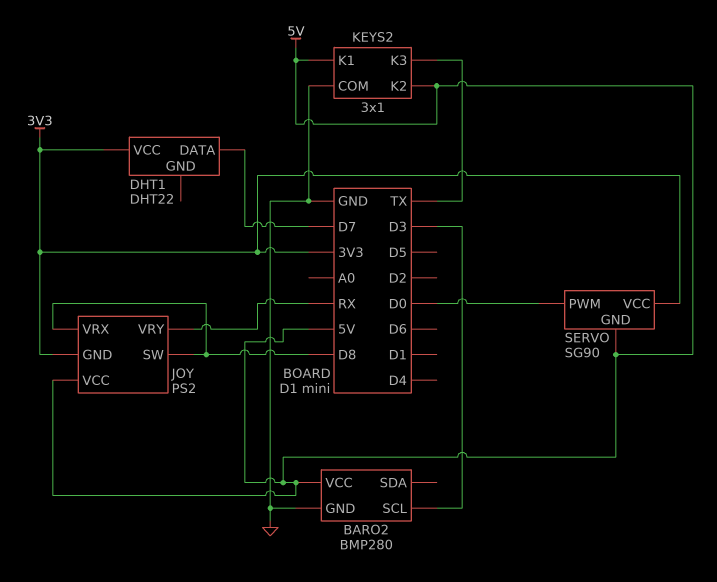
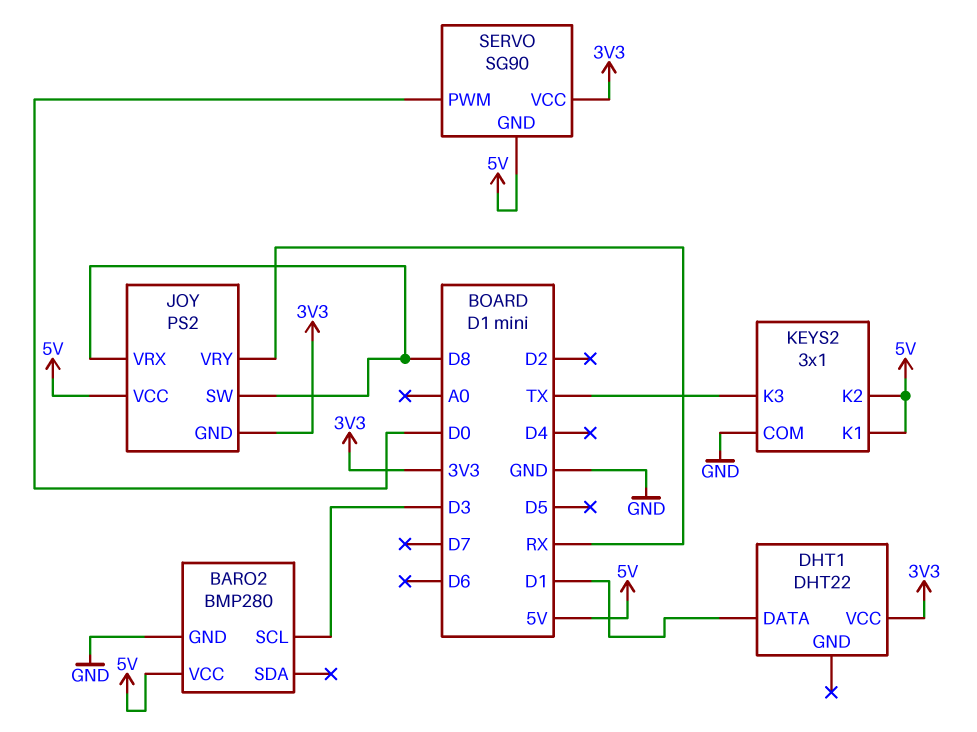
DHT1 pin DATA: D7 -> D1

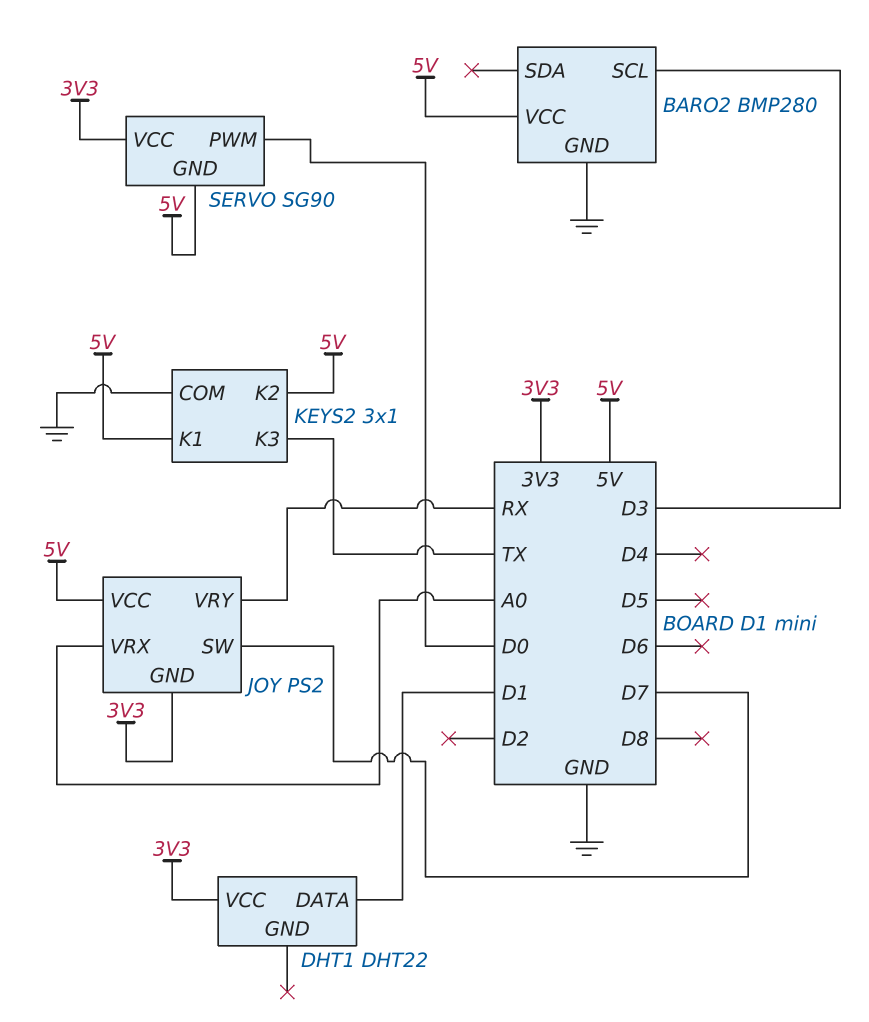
JOY pin SW: D8 -> D7
JOY pin VRX: D8 -> A0

